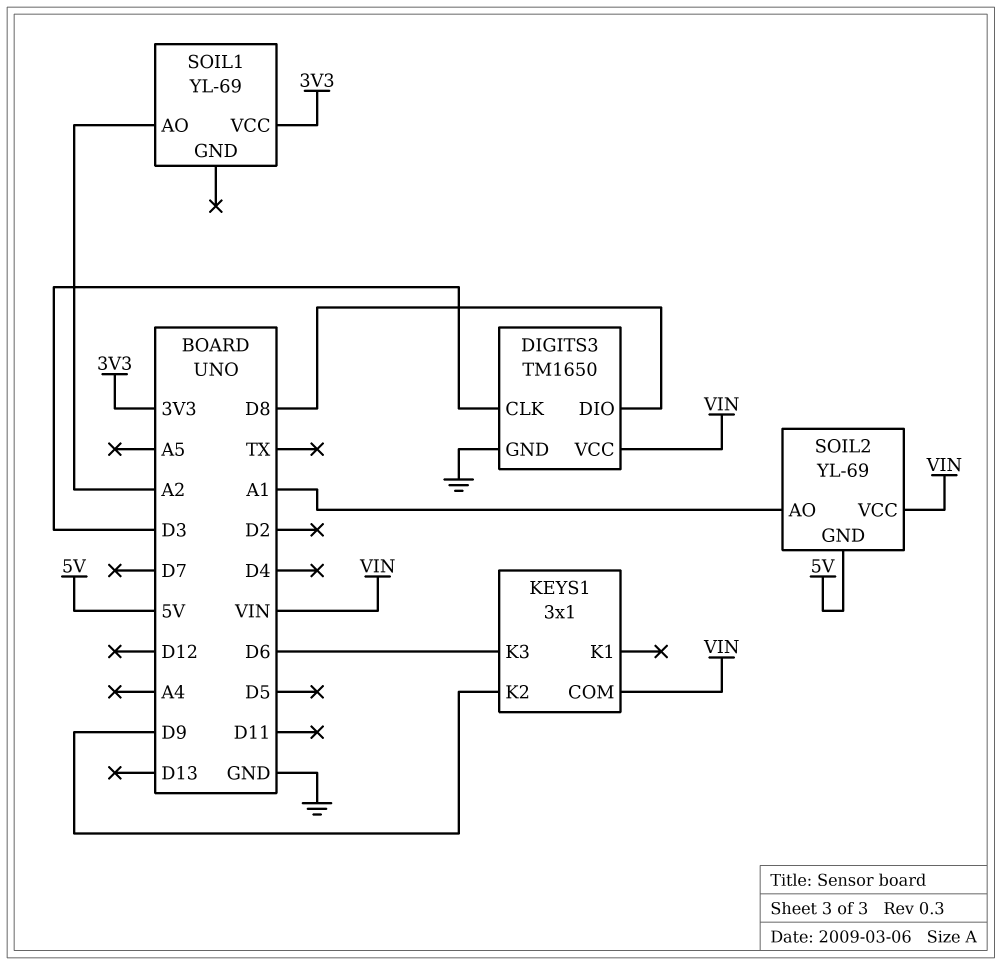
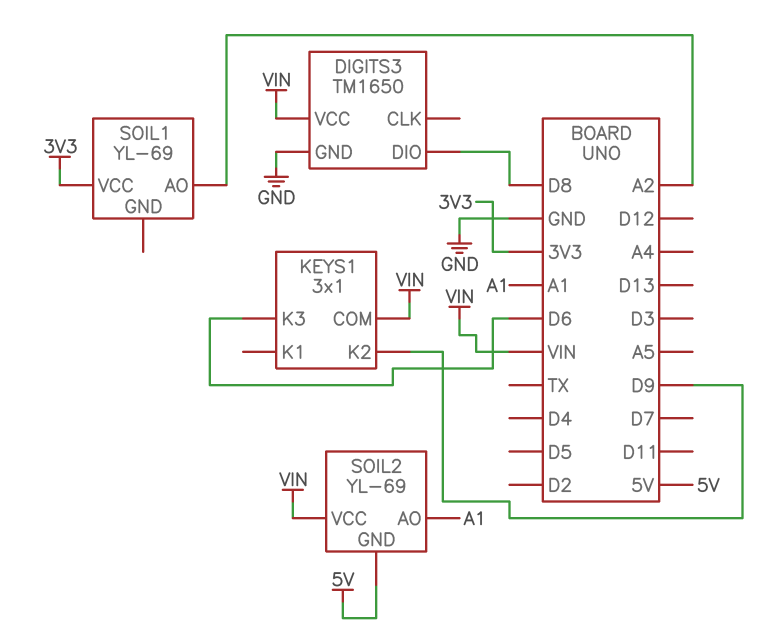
DIGITS3 pin CLK: D3 -> none

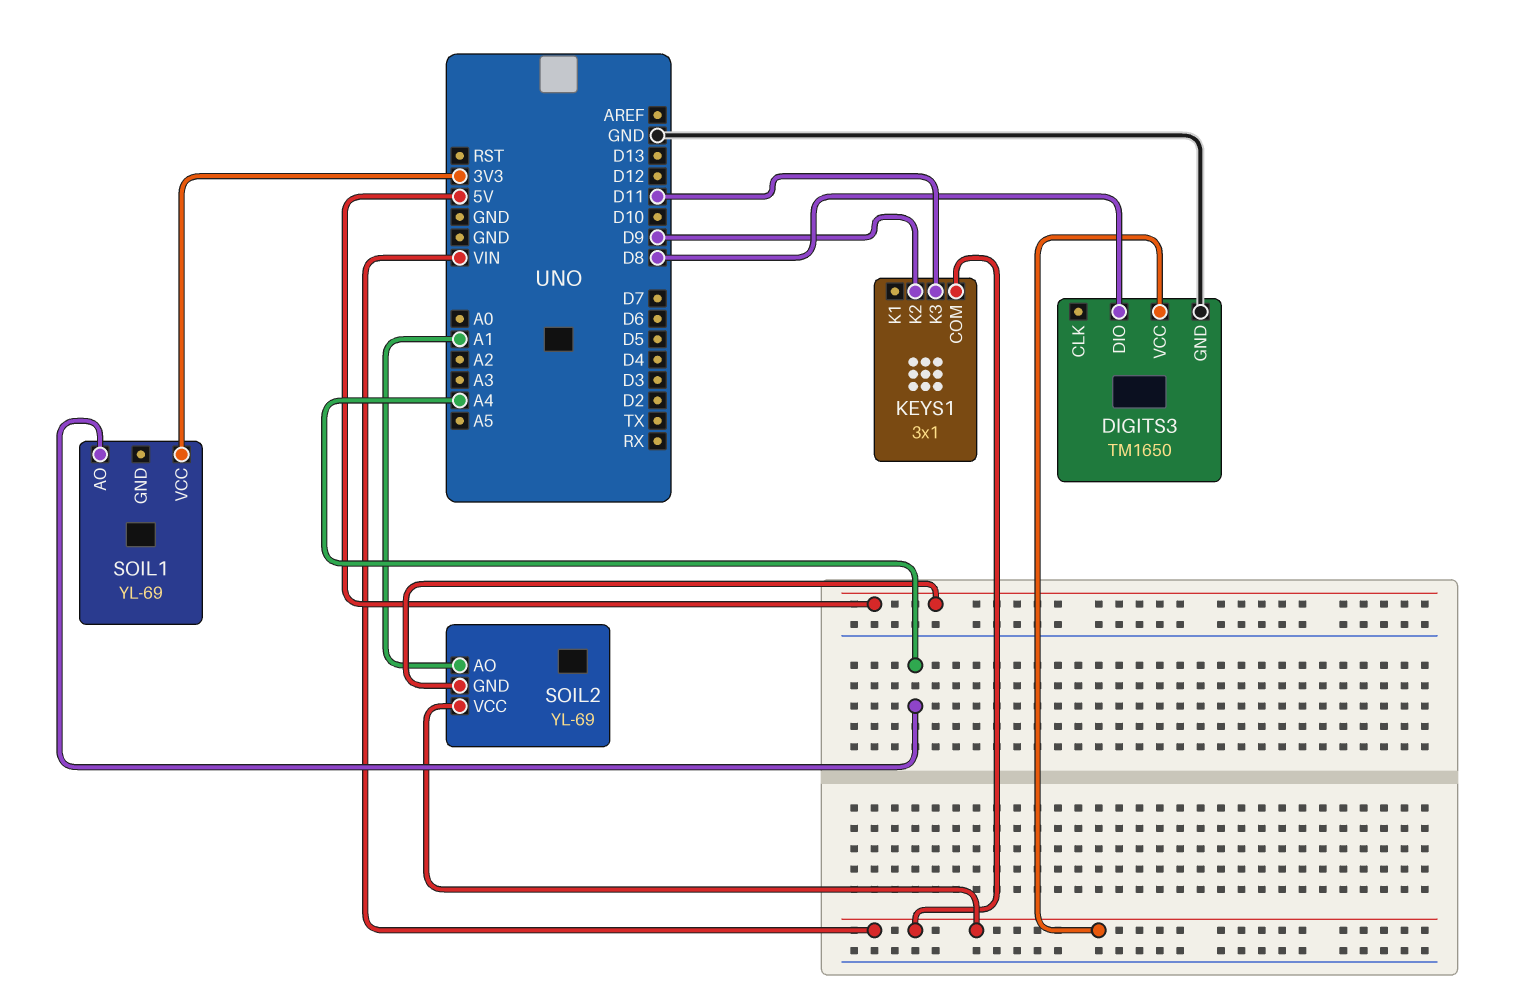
KEYS1 pin K3: D6 -> D11
SOIL1 pin AO: A2 -> A4

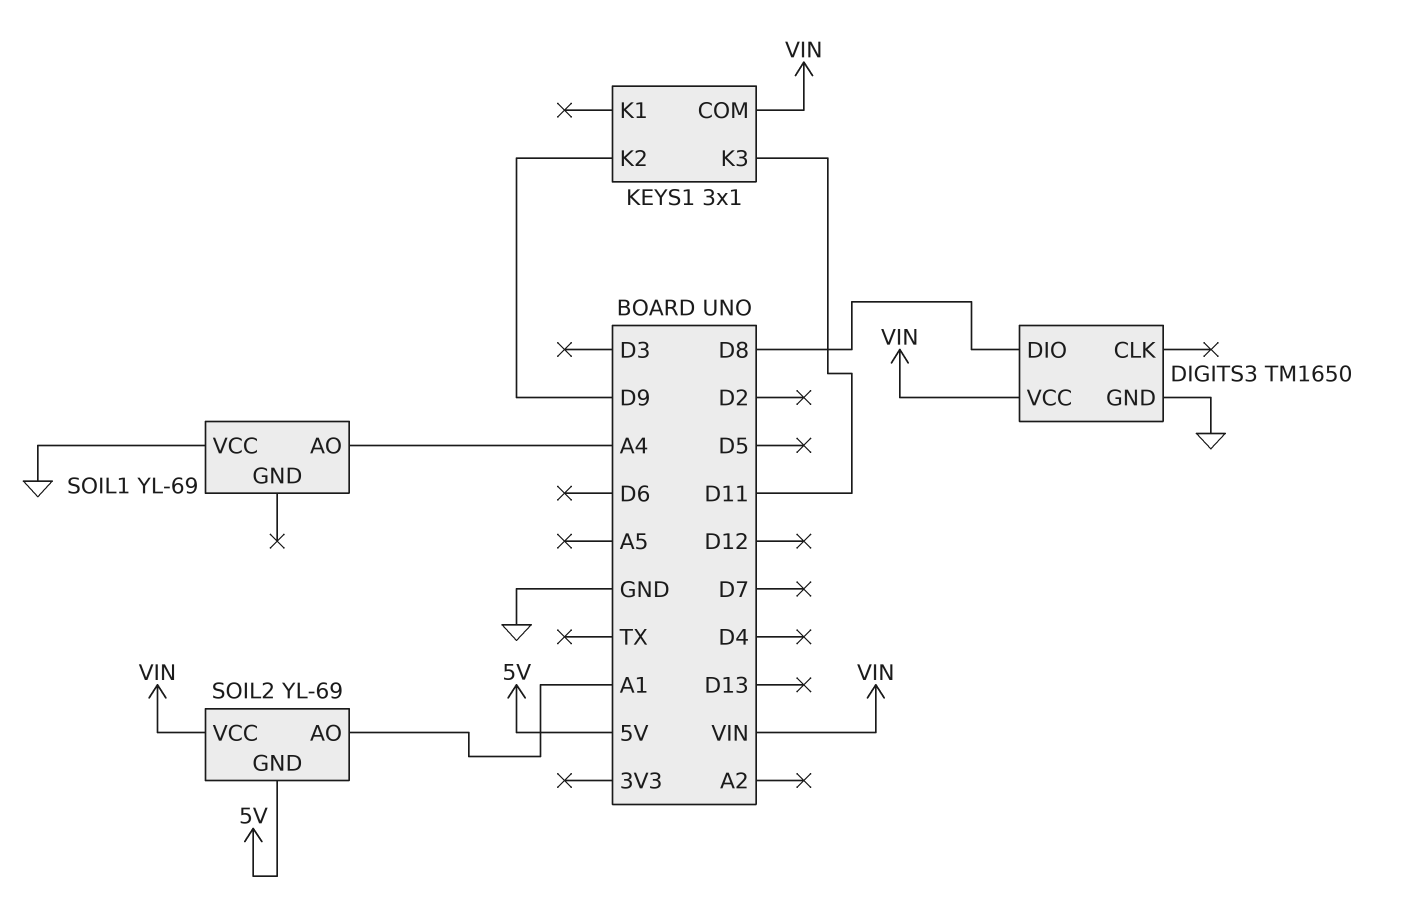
SOIL1 pin VCC: 3V3 -> GND

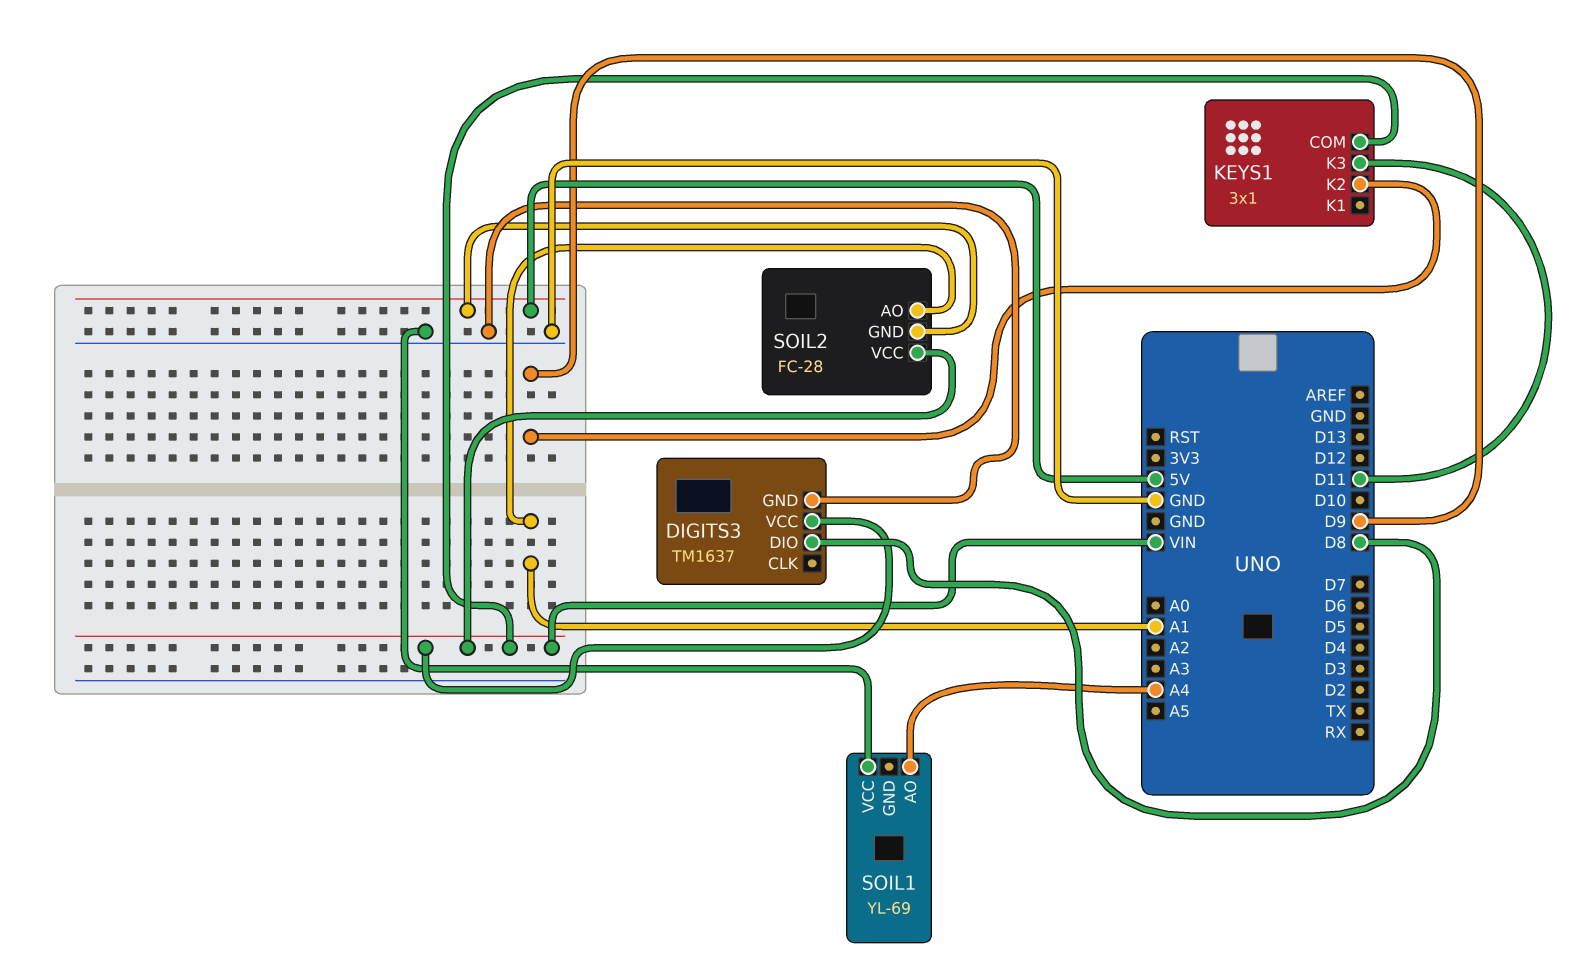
DIGITS3: TM1650 -> TM1637
SOIL2: YL-69 -> FC-28

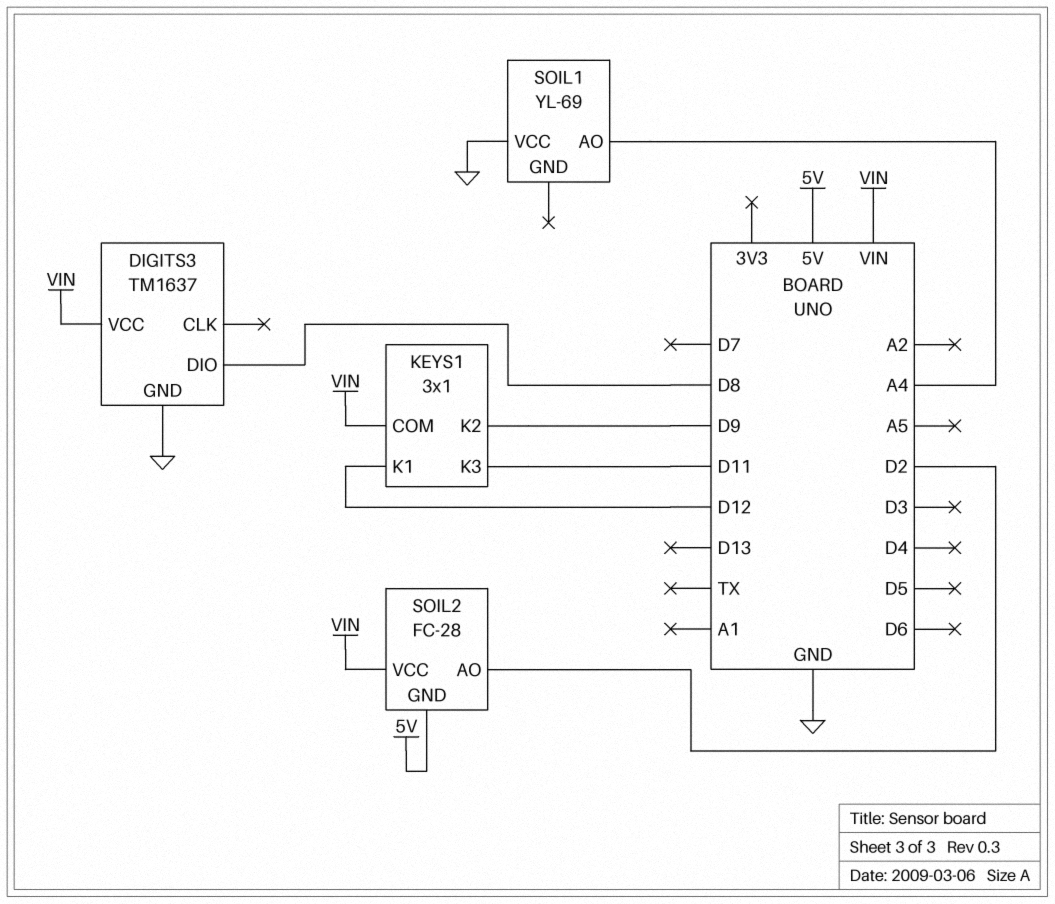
KEYS1 pin K1: none -> D12
SOIL2 pin AO: A1 -> D2

